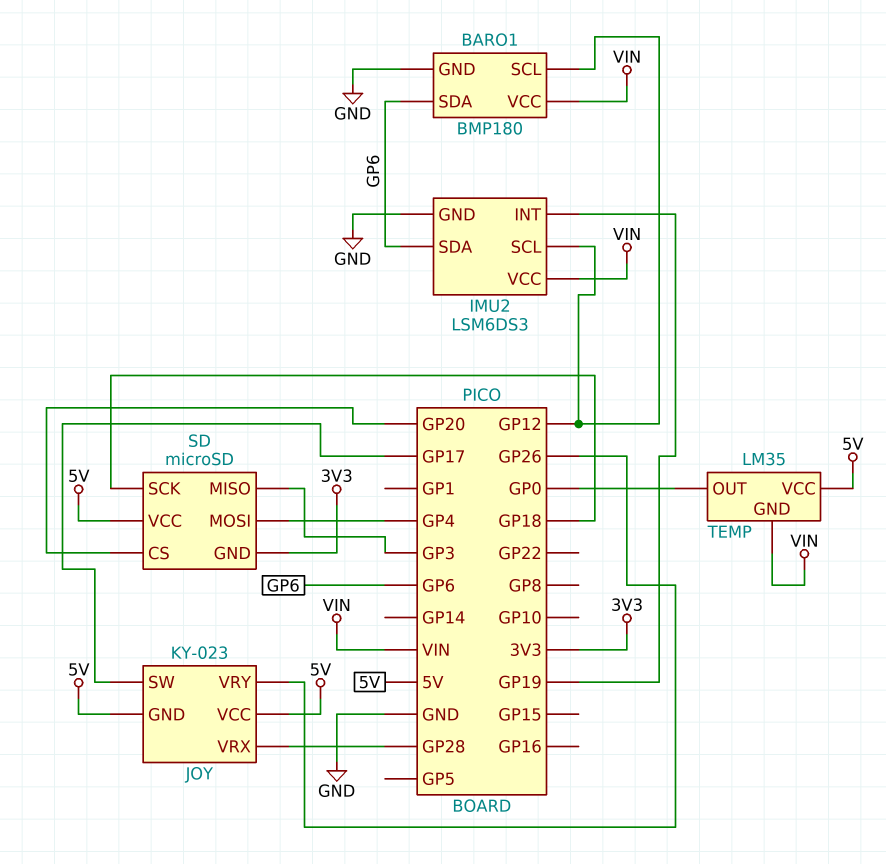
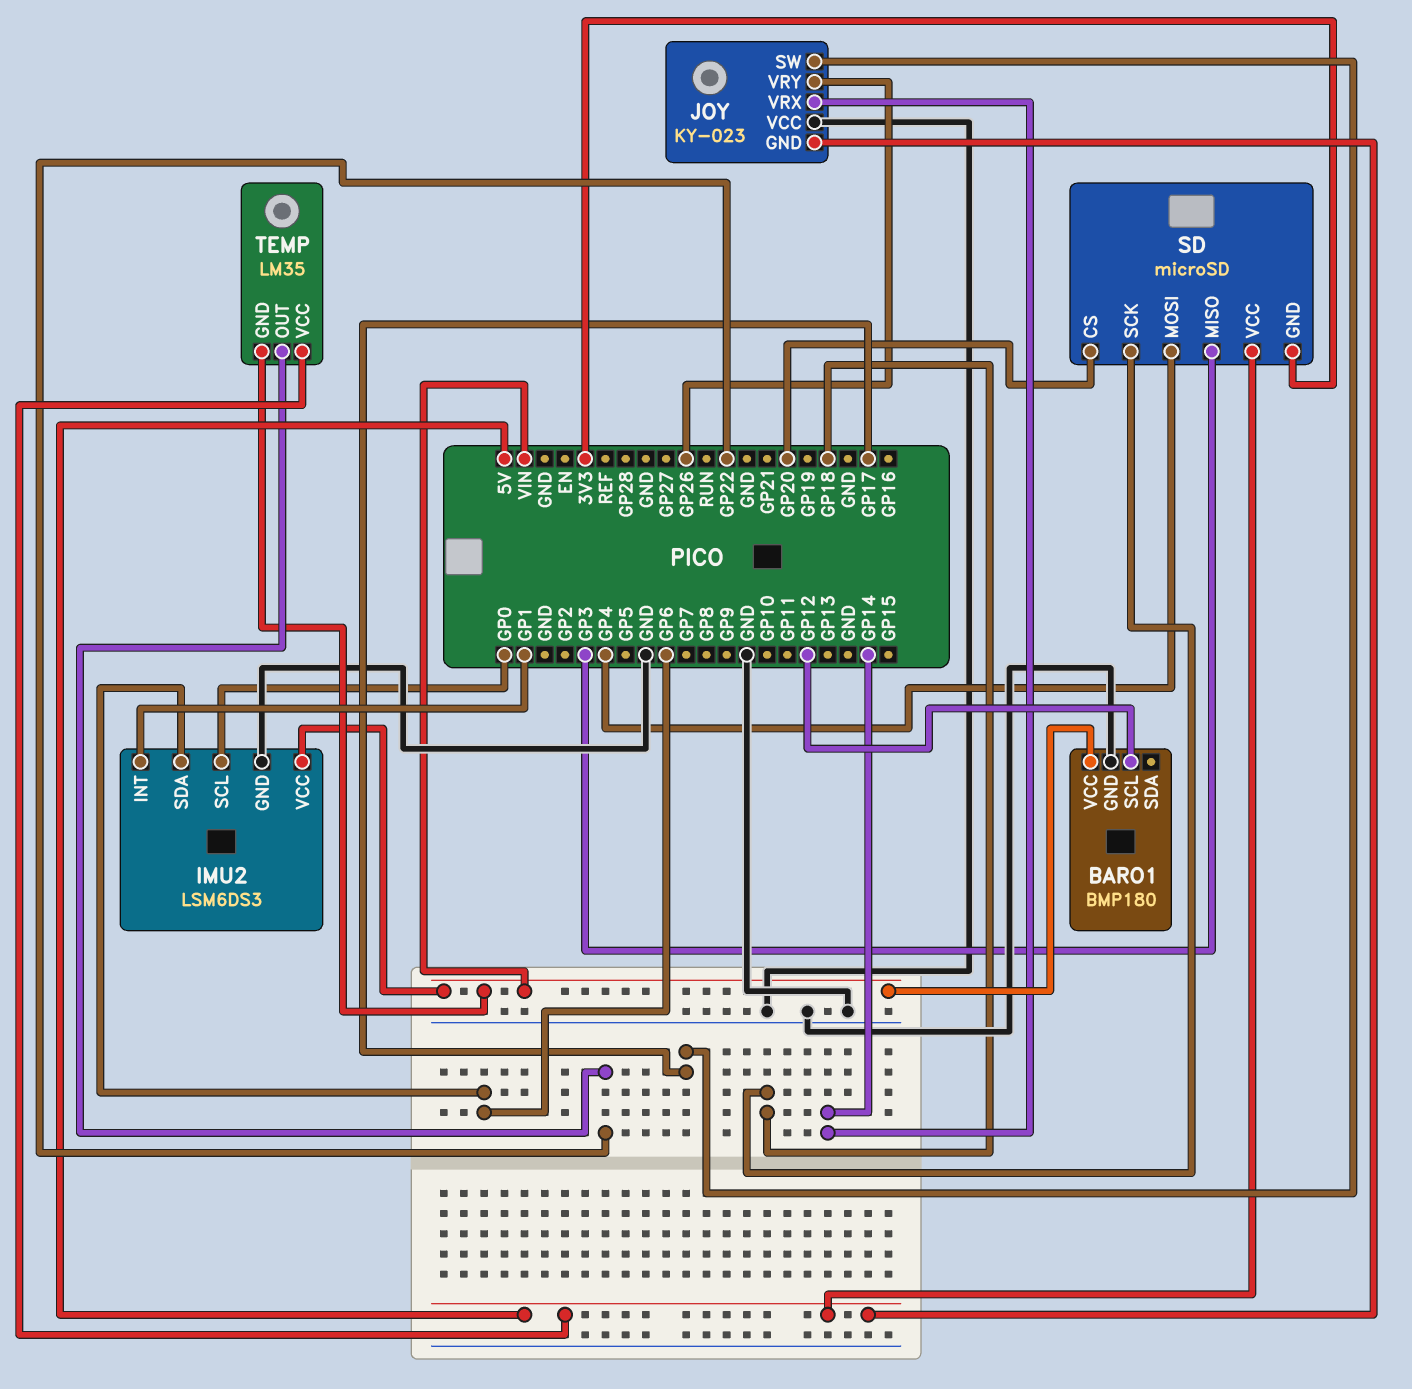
BARO1 pin SDA: GP6 -> none
IMU2 pin INT: GP19 -> GP1
IMU2 pin SCL: GP12 -> GP0
JOY pin VCC: 5V -> GND
JOY pin VRX: GP28 -> GP14
TEMP pin OUT: GP0 -> GP22

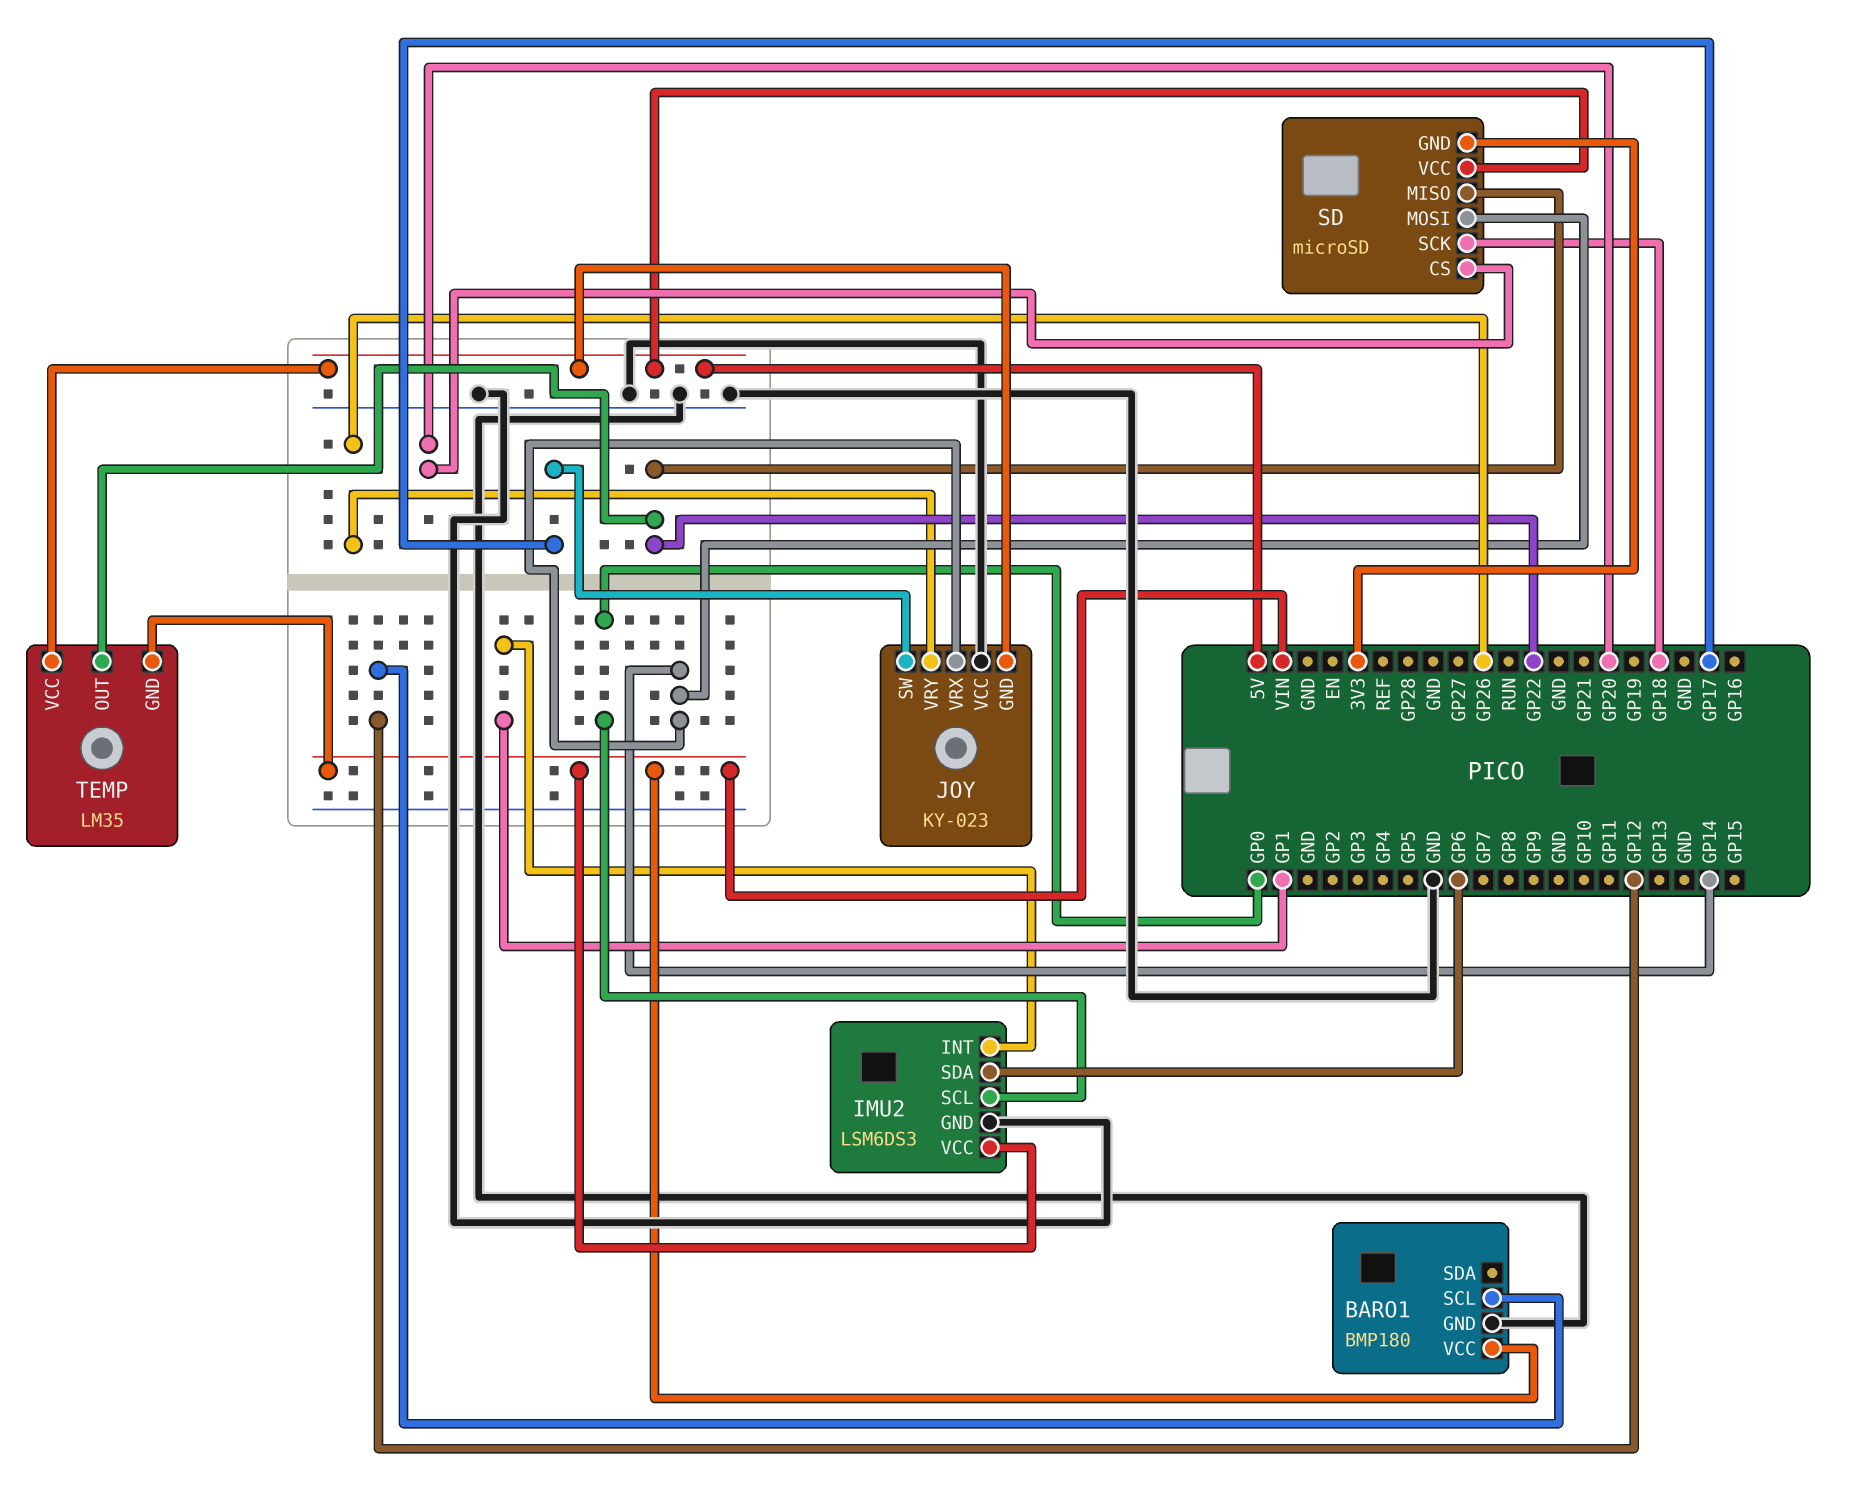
SD pin MISO: GP3 -> GP22
SD pin MOSI: GP4 -> GP14

